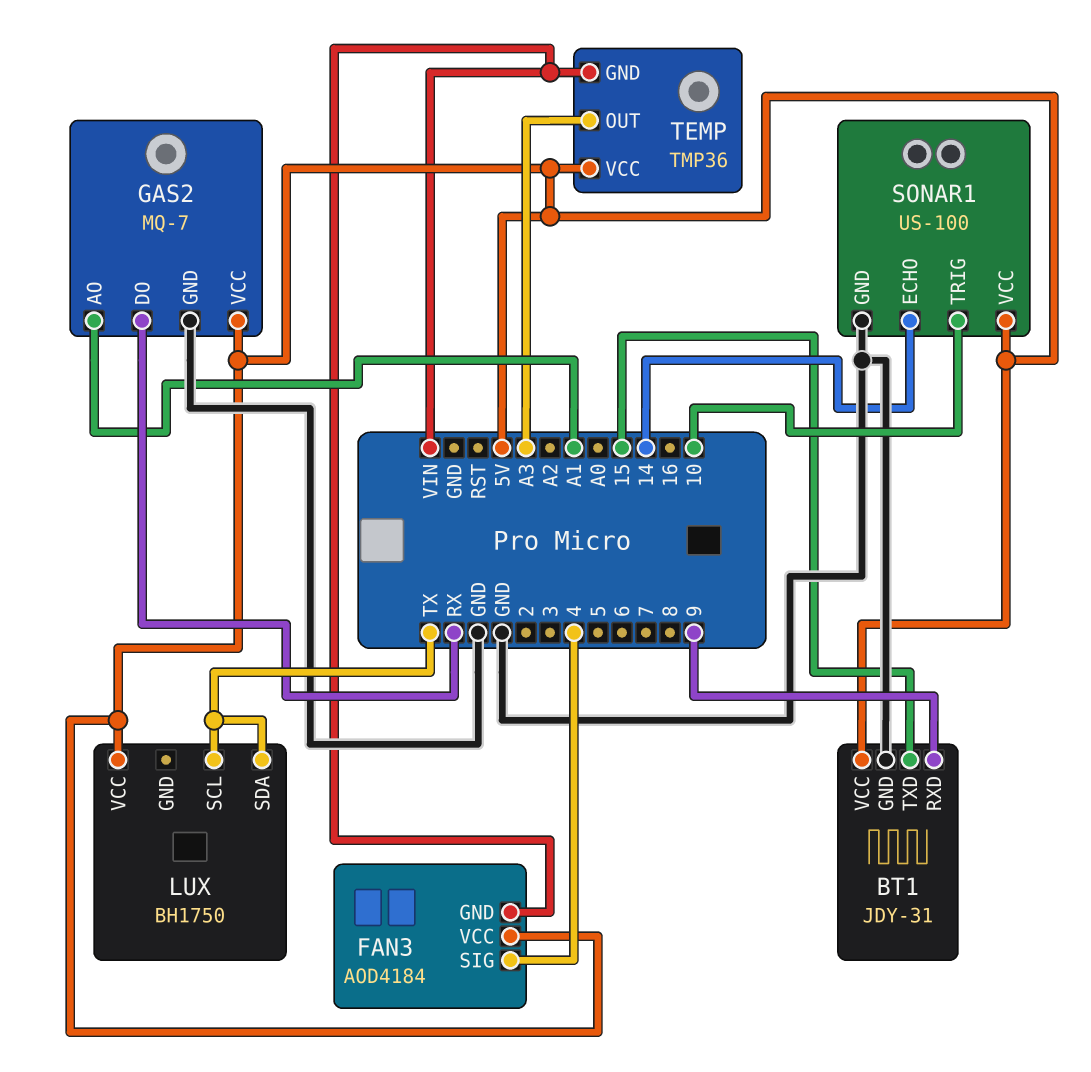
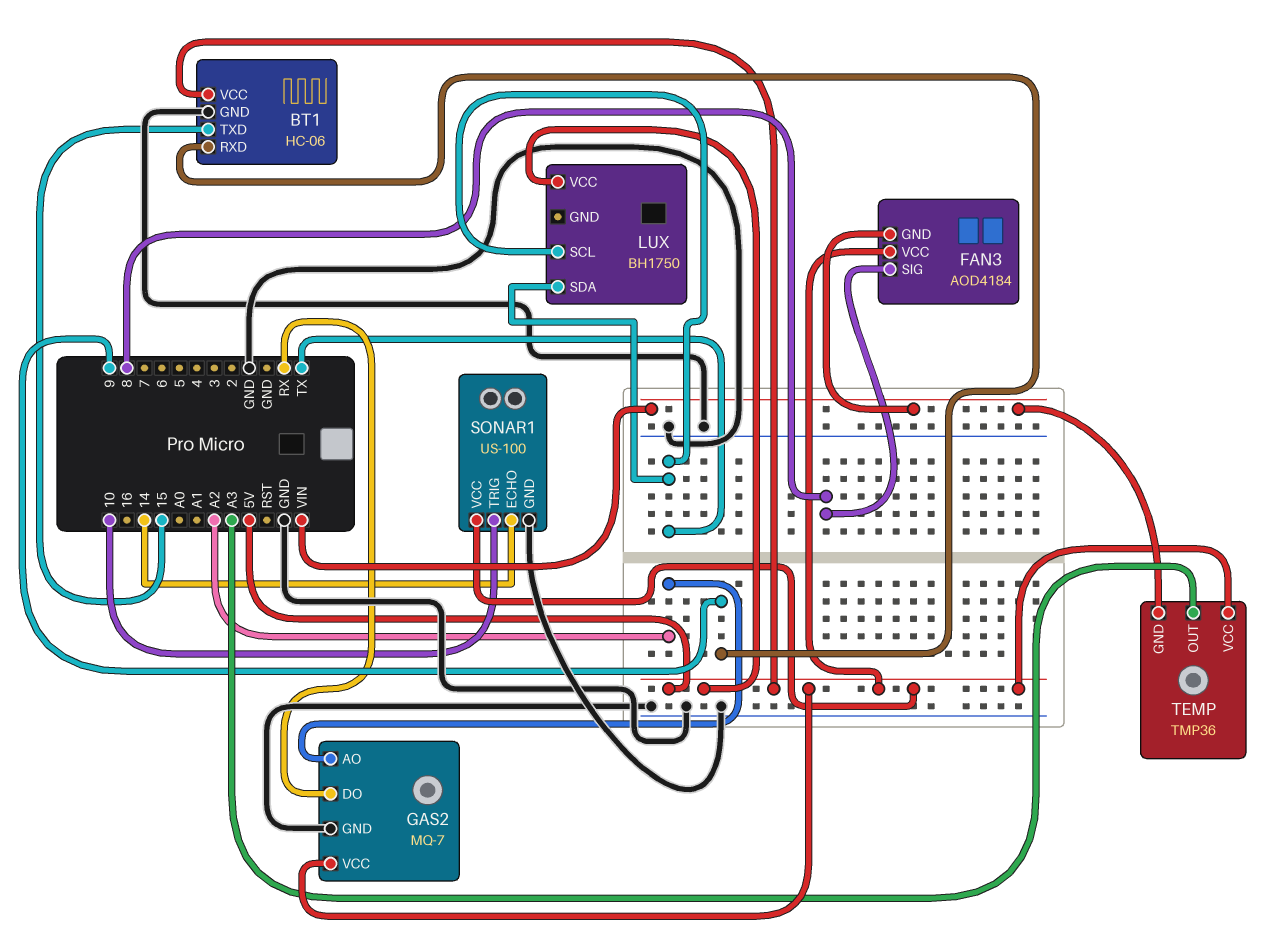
BT1: JDY-31 -> HC-06
FAN3 pin SIG: 4 -> 8
GAS2 pin AO: A1 -> A2

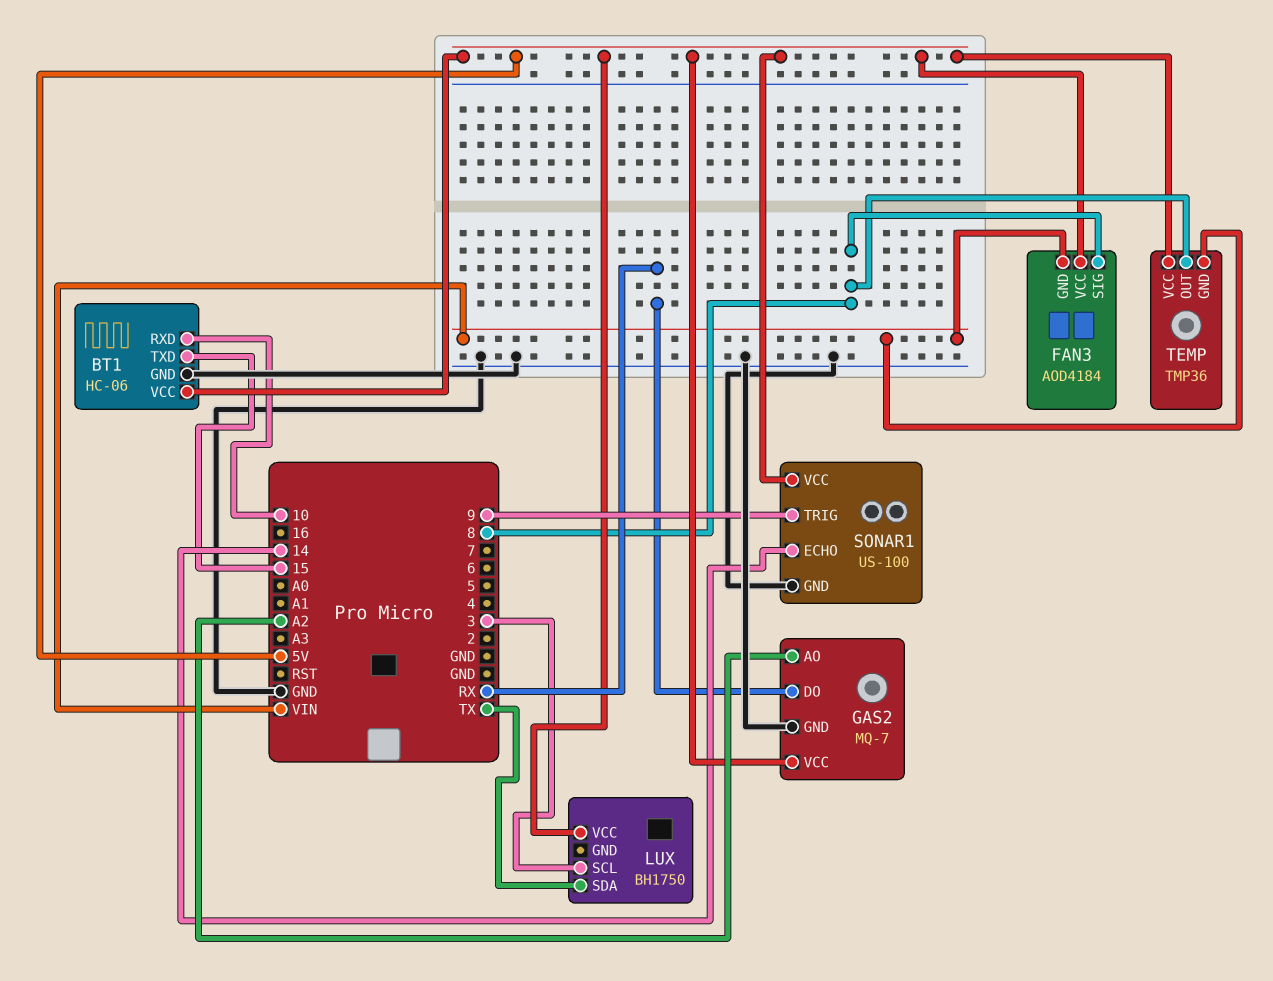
BT1 pin RXD: 9 -> 10
LUX pin SCL: TX -> 3
SONAR1 pin TRIG: 10 -> 9
TEMP pin OUT: A3 -> 8

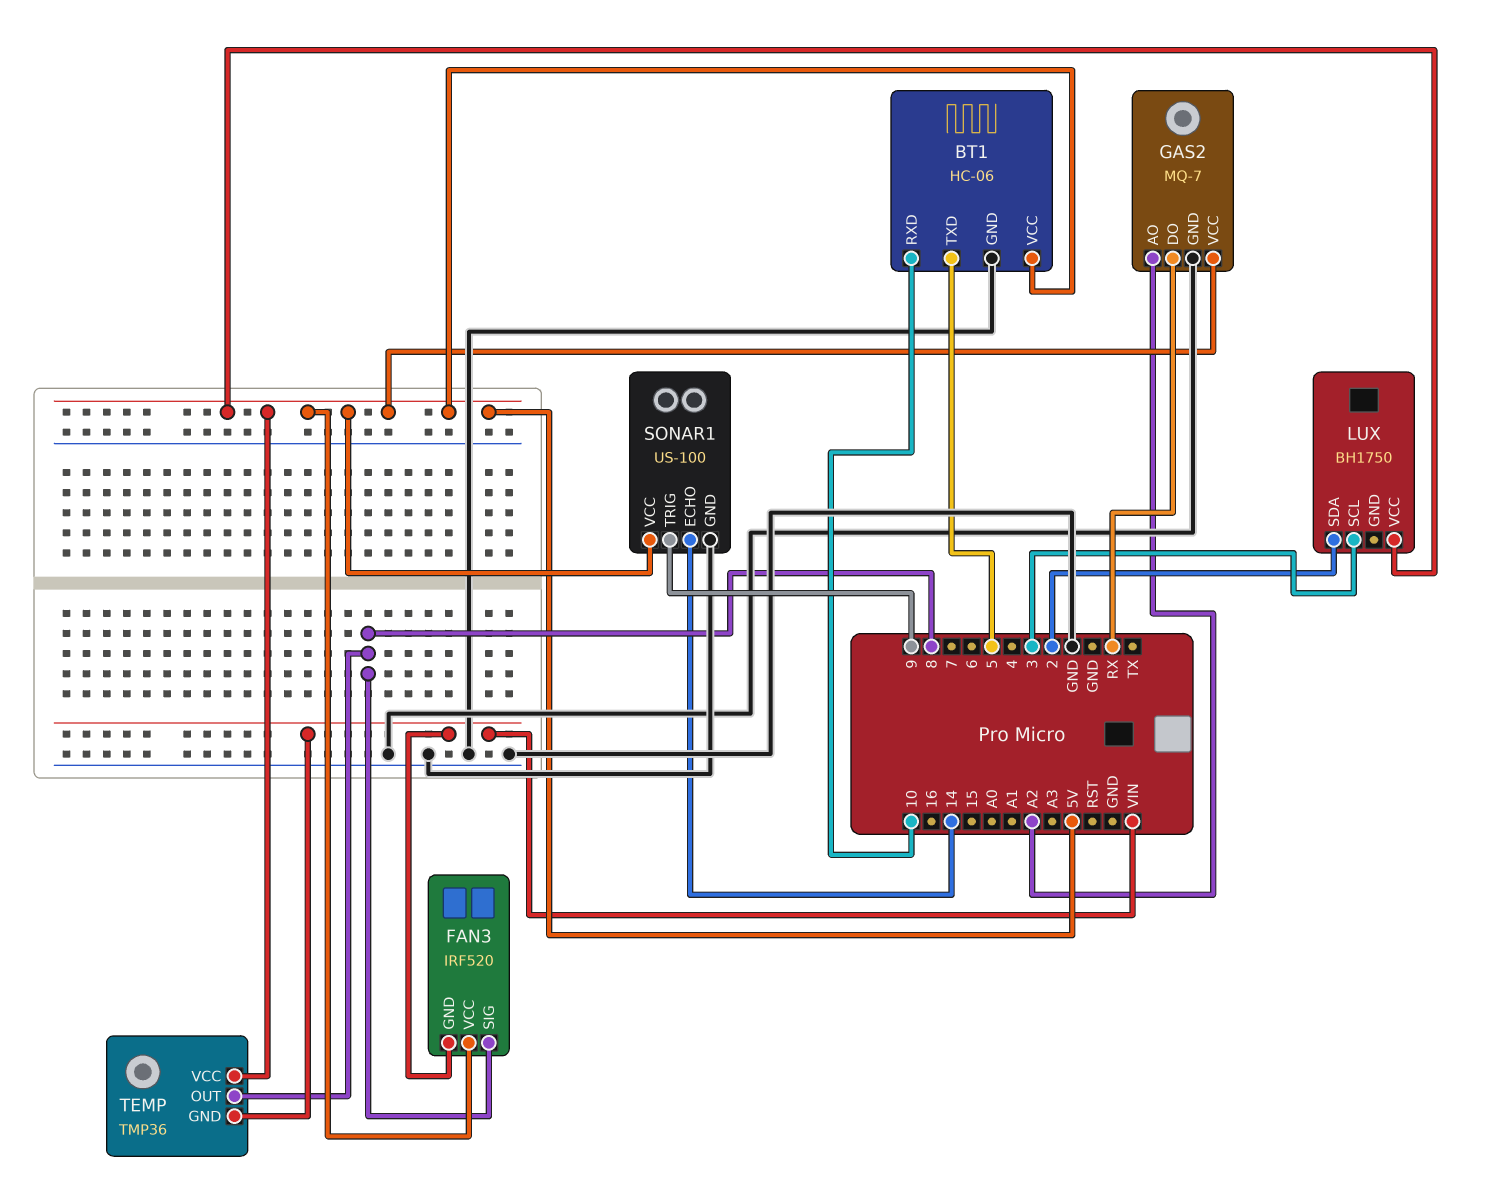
BT1 pin TXD: 15 -> 5
FAN3: AOD4184 -> IRF520
LUX pin SDA: TX -> 2

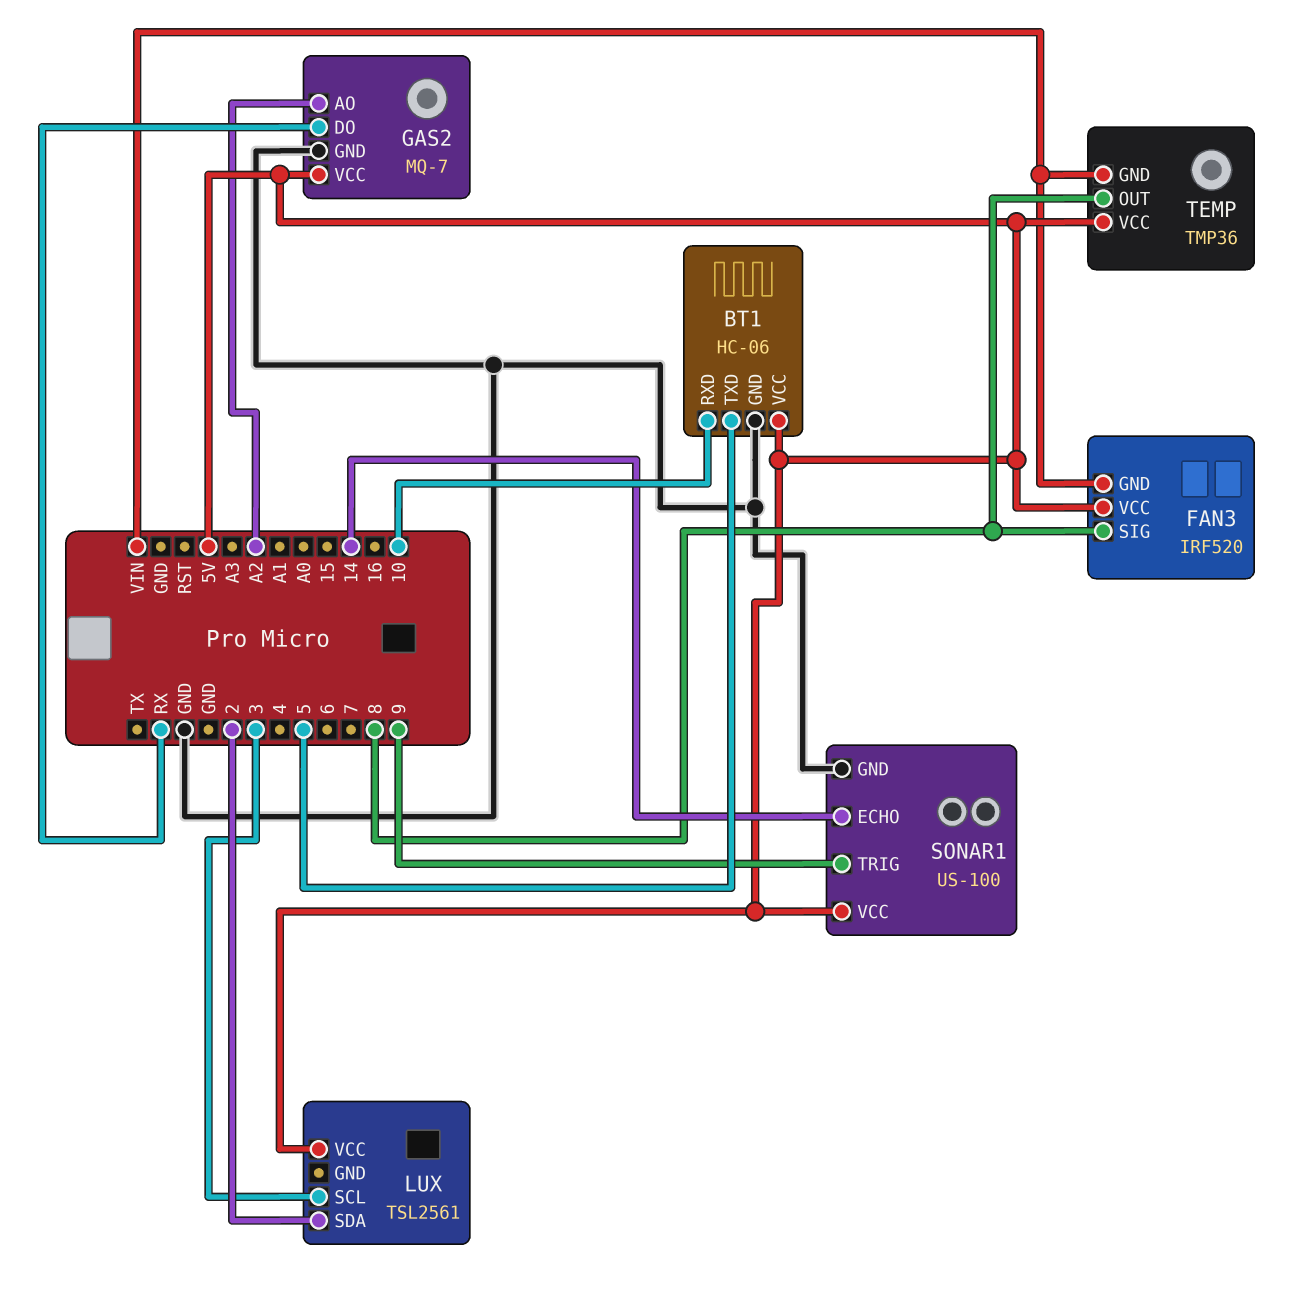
LUX: BH1750 -> TSL2561

